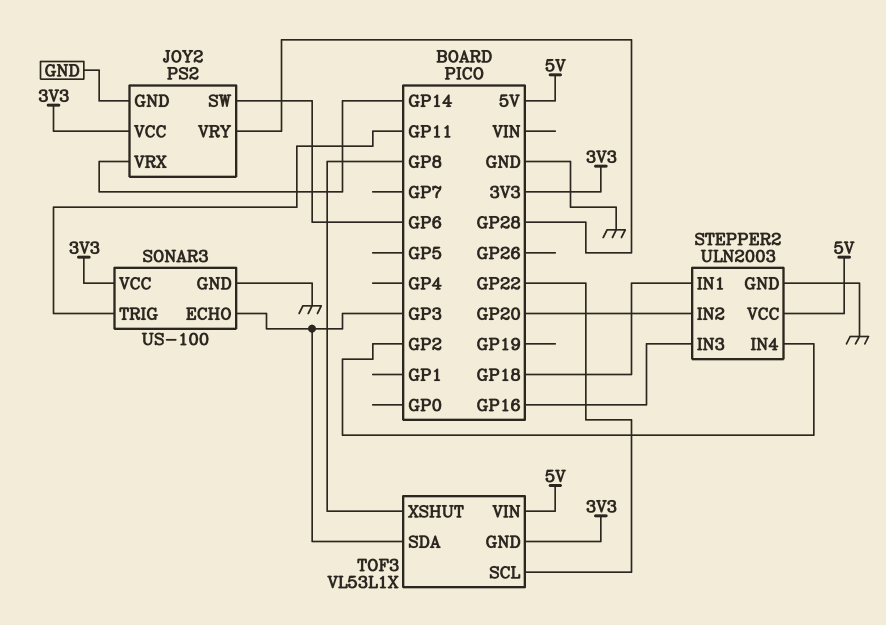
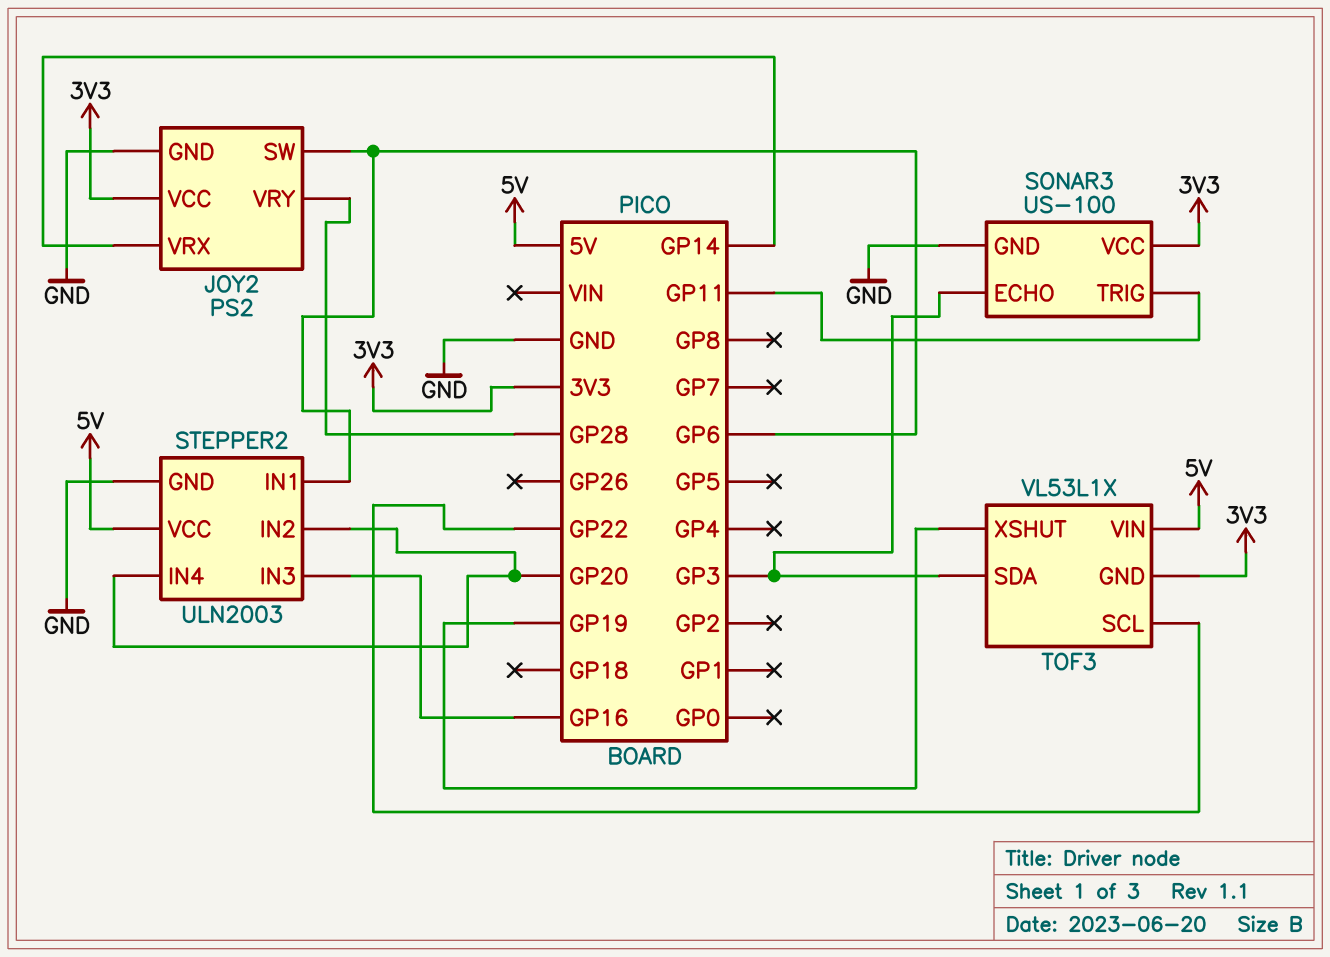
STEPPER2 pin IN1: GP18 -> GP6
STEPPER2 pin IN4: GP2 -> GP20
TOF3 pin XSHUT: GP8 -> GP19

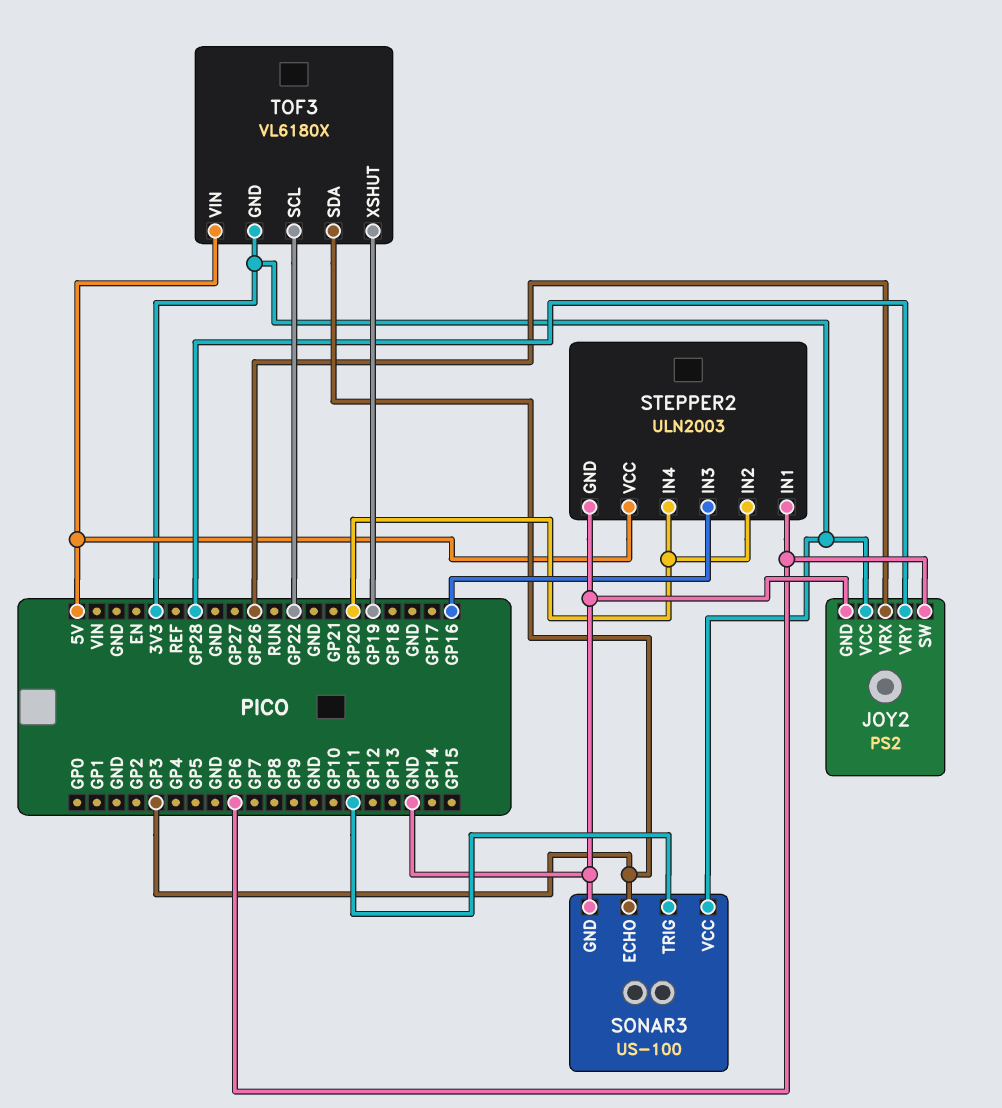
JOY2 pin VRX: GP14 -> GP26
TOF3: VL53L1X -> VL6180X

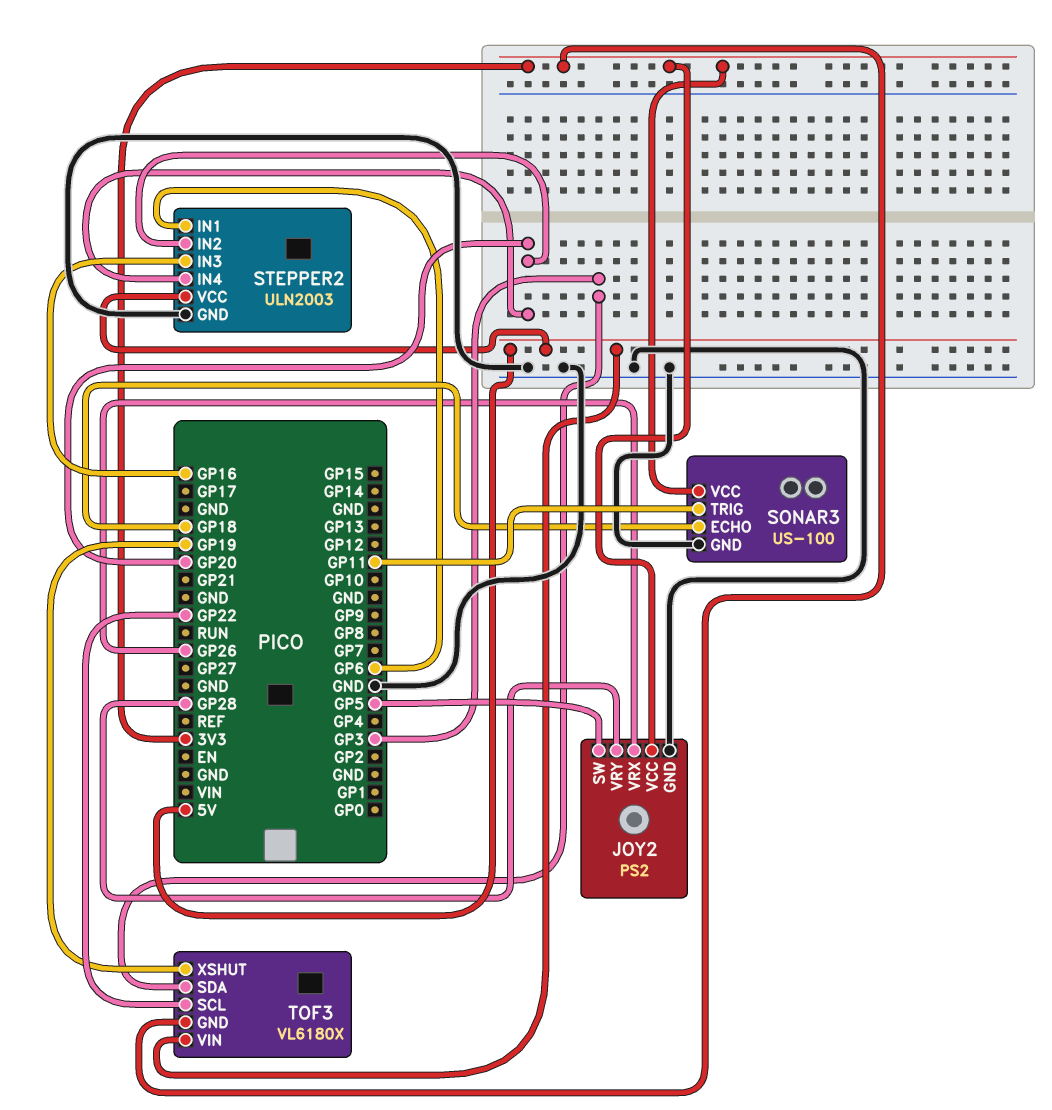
JOY2 pin SW: GP6 -> GP5
SONAR3 pin ECHO: GP3 -> GP18

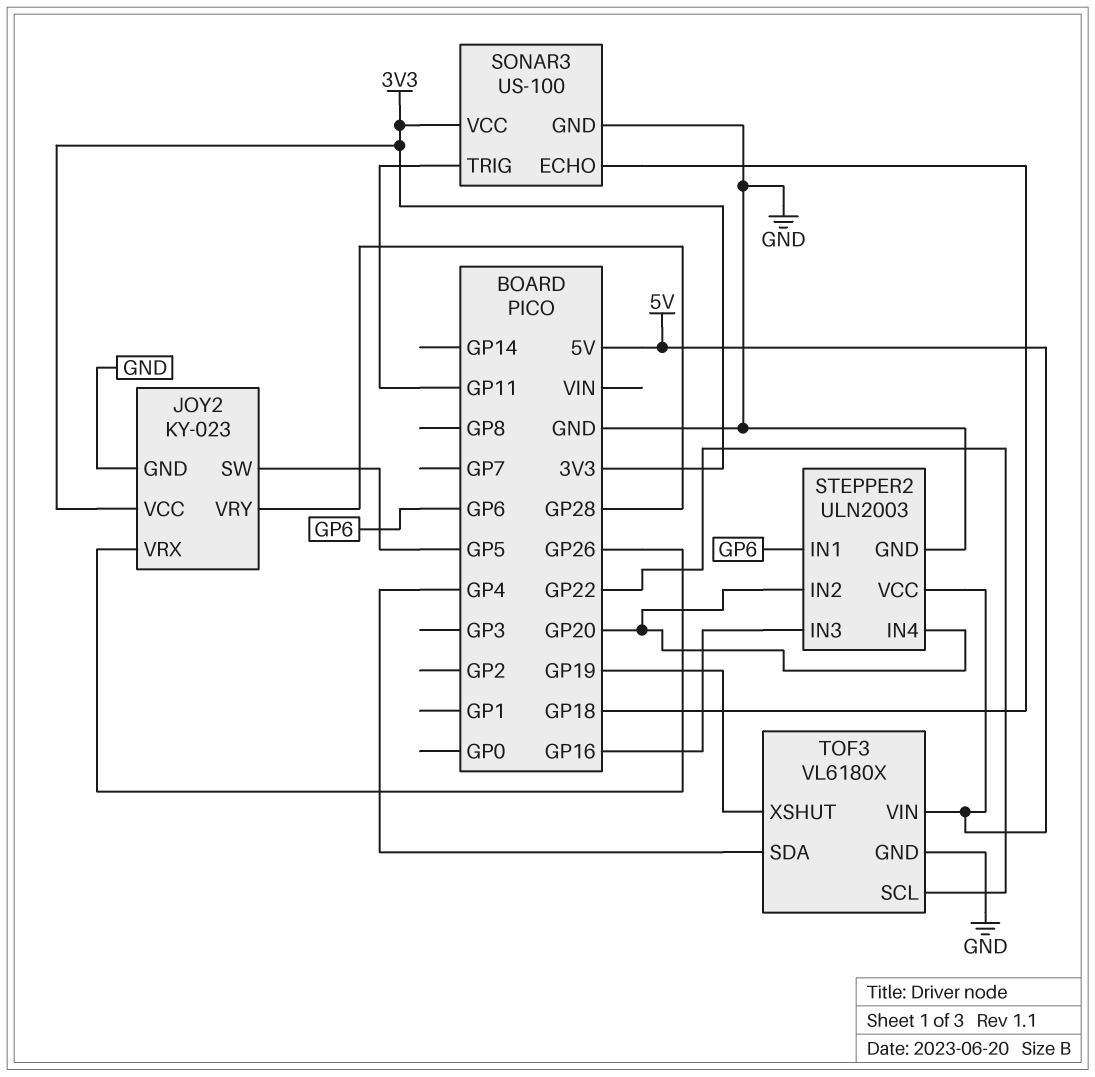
JOY2: PS2 -> KY-023
TOF3 pin GND: 3V3 -> GND
TOF3 pin SDA: GP3 -> GP4

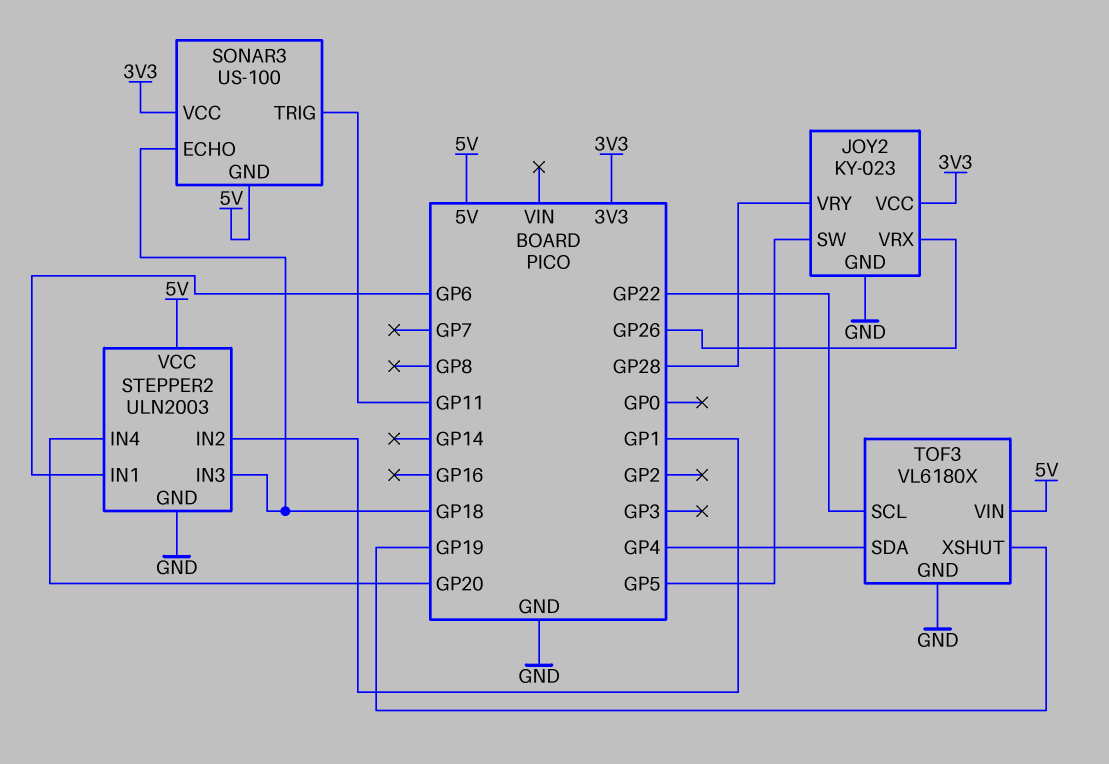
SONAR3 pin GND: GND -> 5V
STEPPER2 pin IN2: GP20 -> GP1
STEPPER2 pin IN3: GP16 -> GP18

